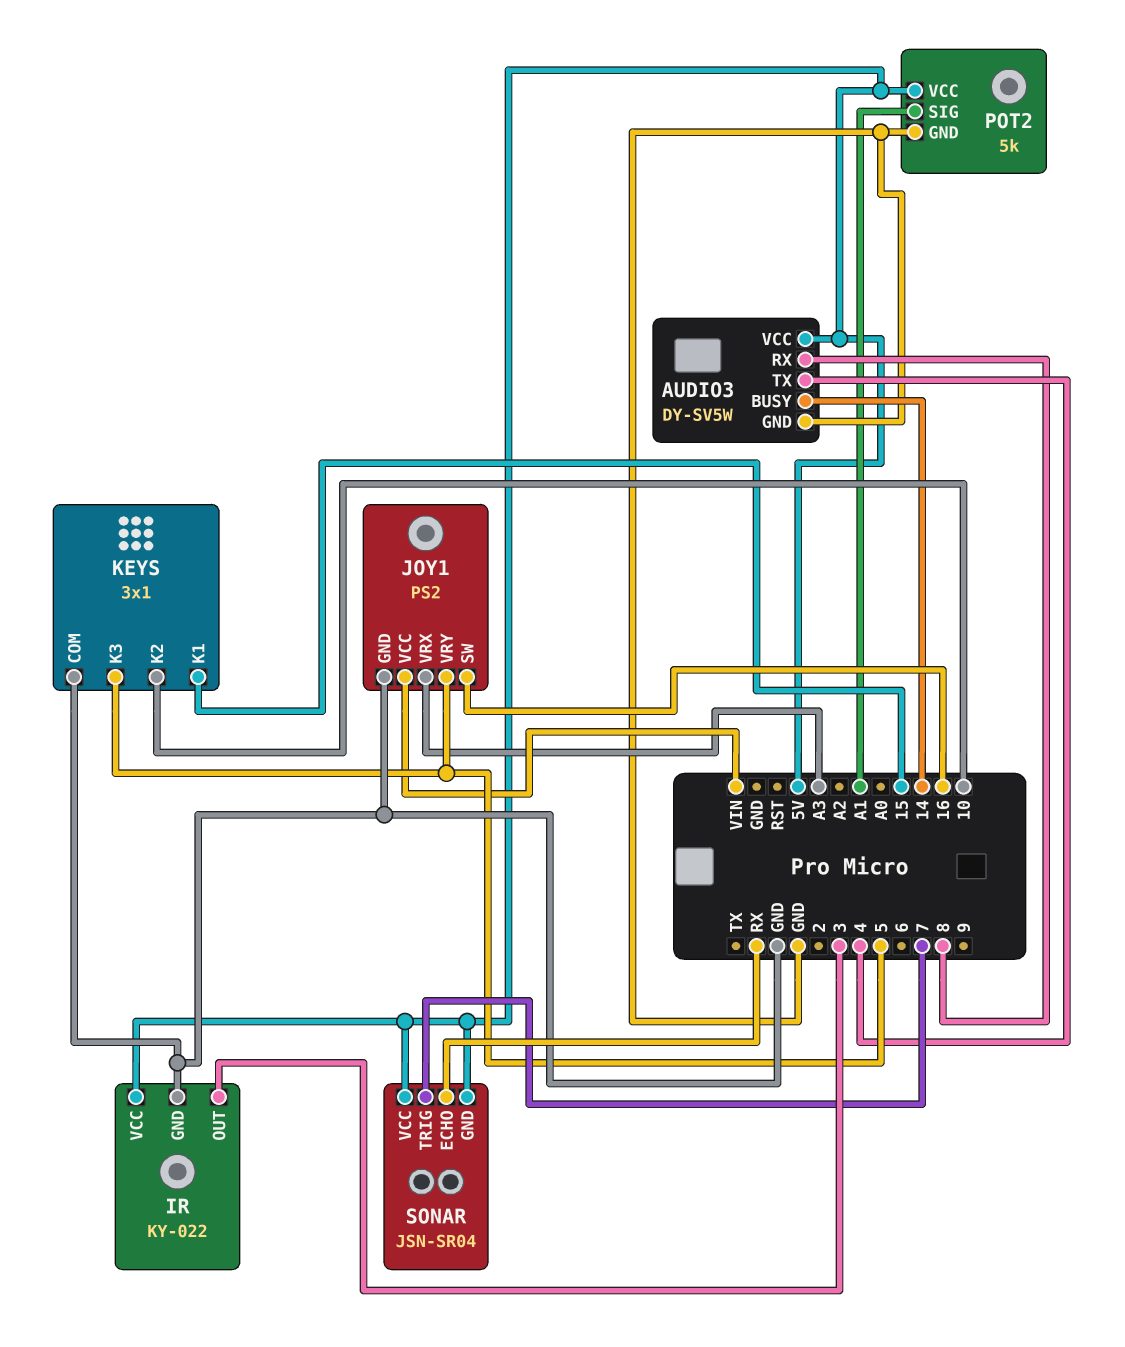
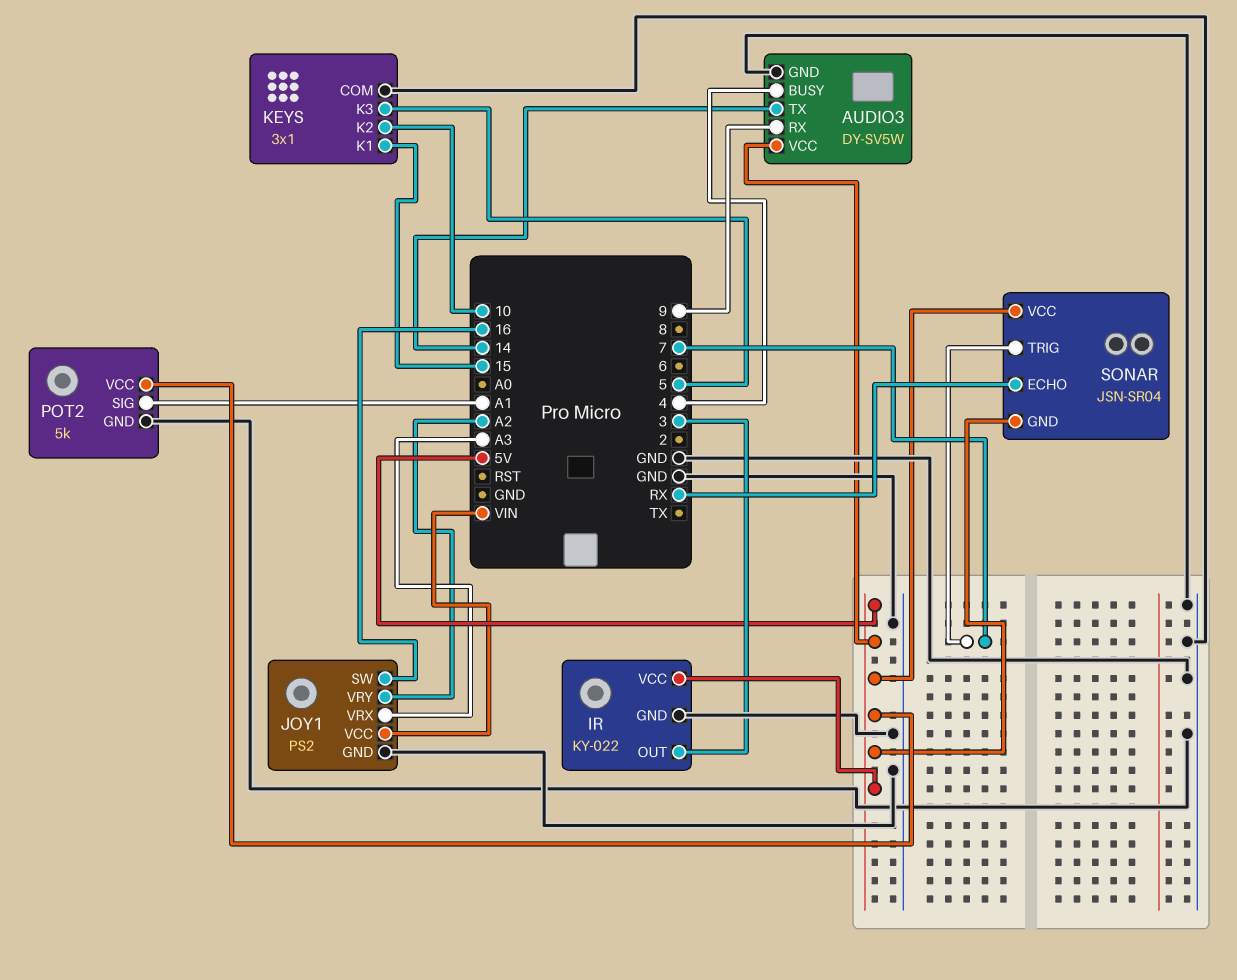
AUDIO3 pin BUSY: 14 -> 4
AUDIO3 pin RX: 8 -> 9
AUDIO3 pin TX: 4 -> 14
JOY1 pin VRY: 5 -> A2

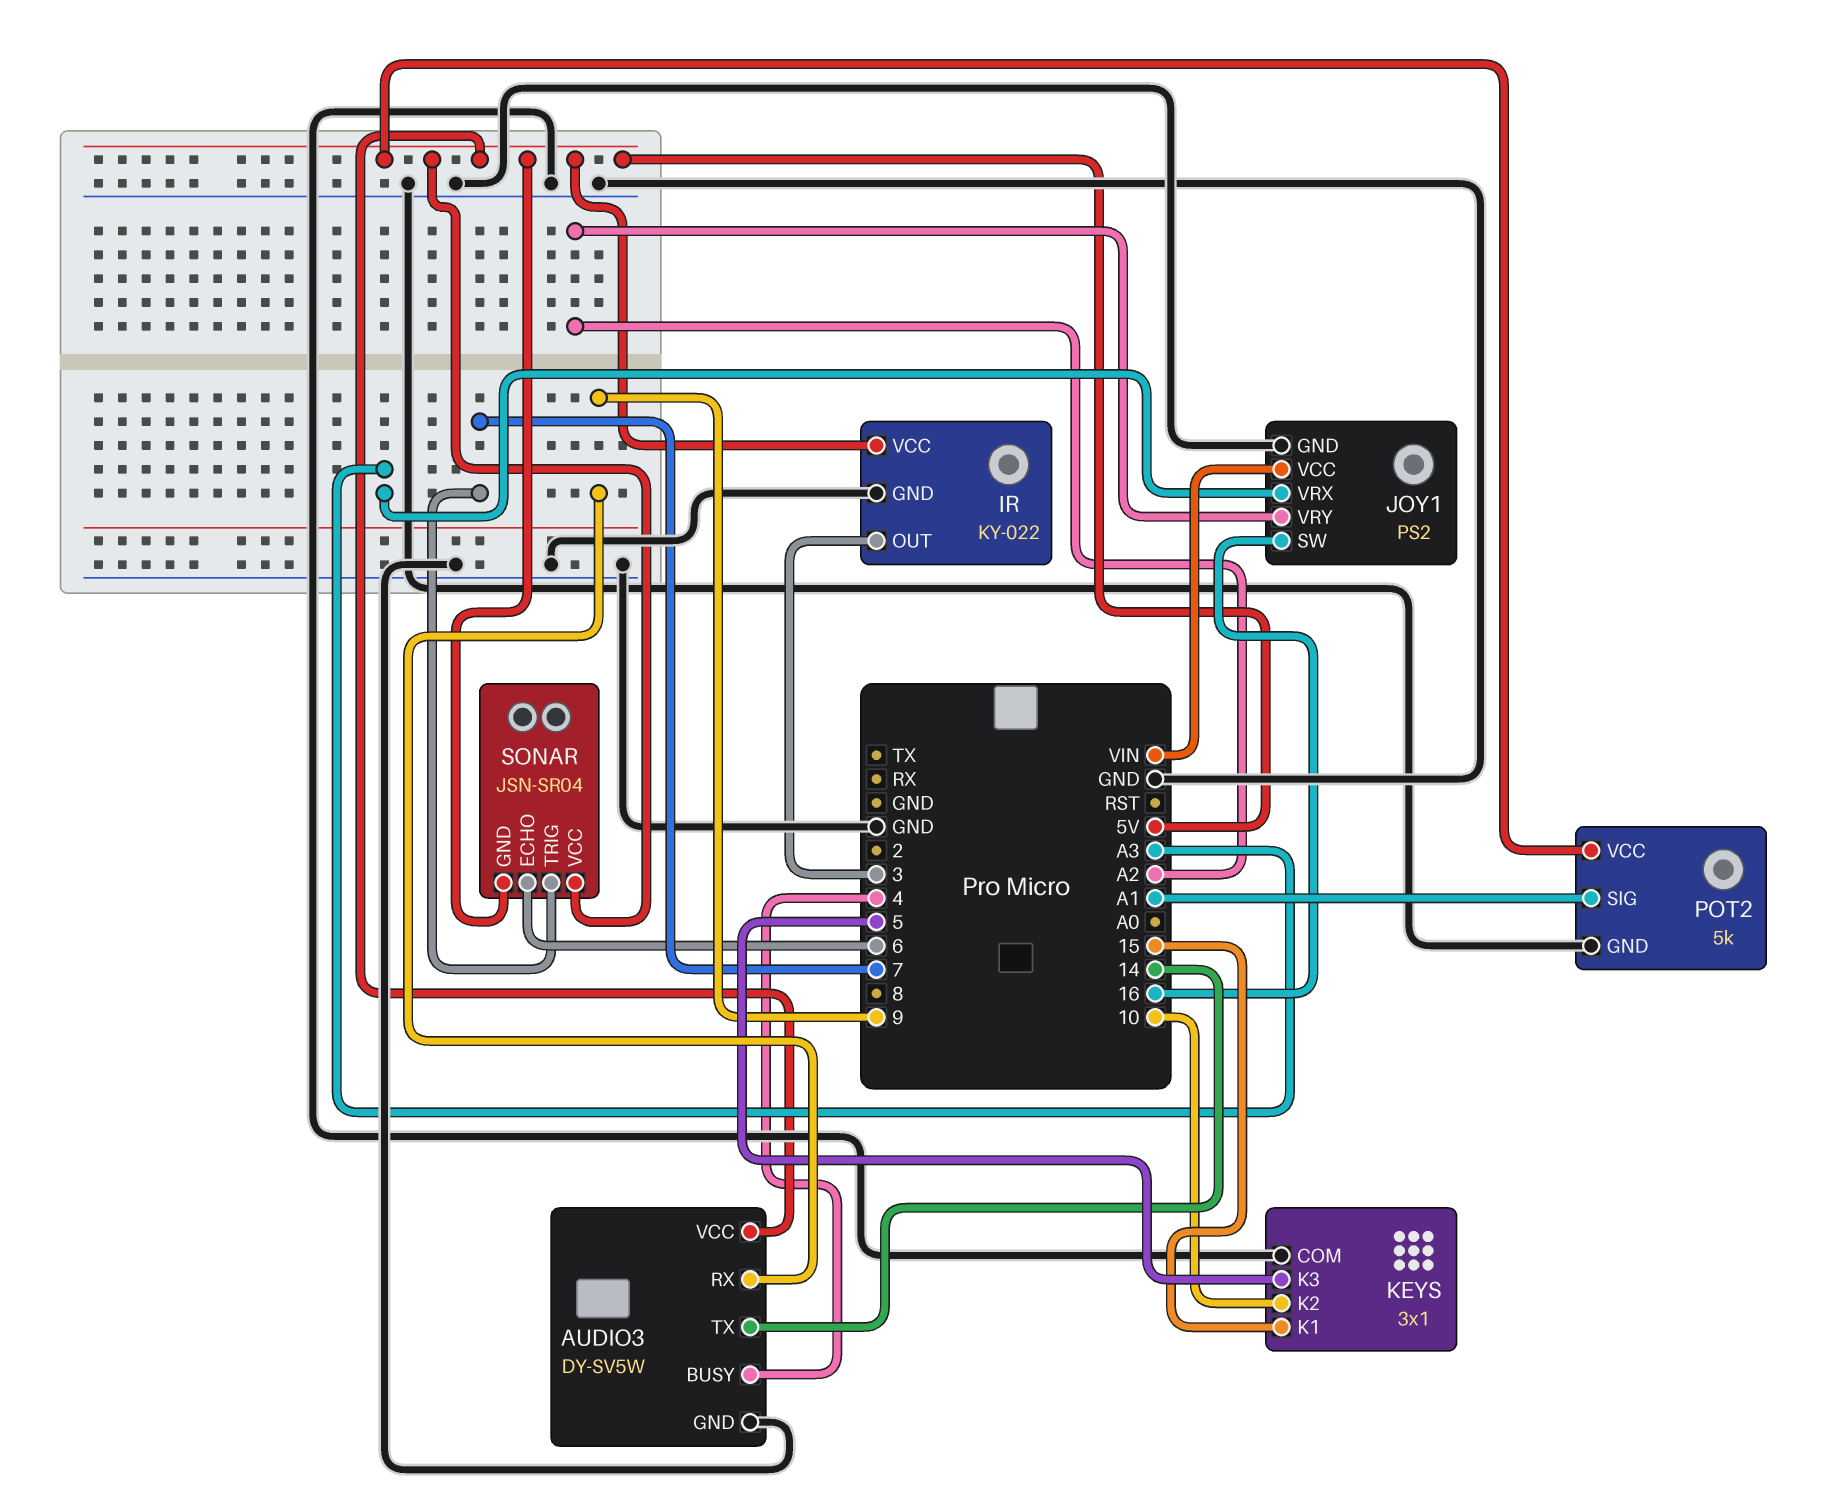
SONAR pin ECHO: RX -> 6

